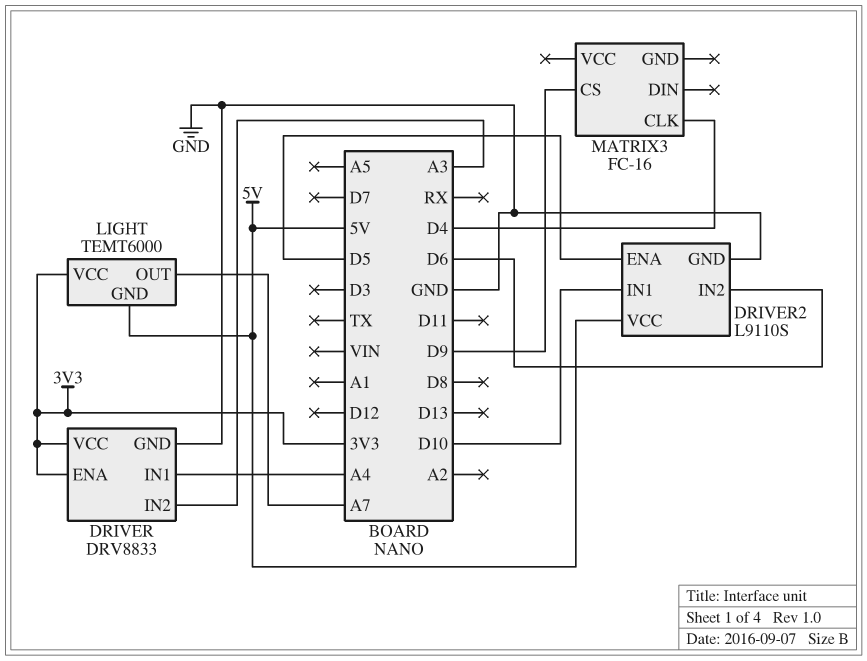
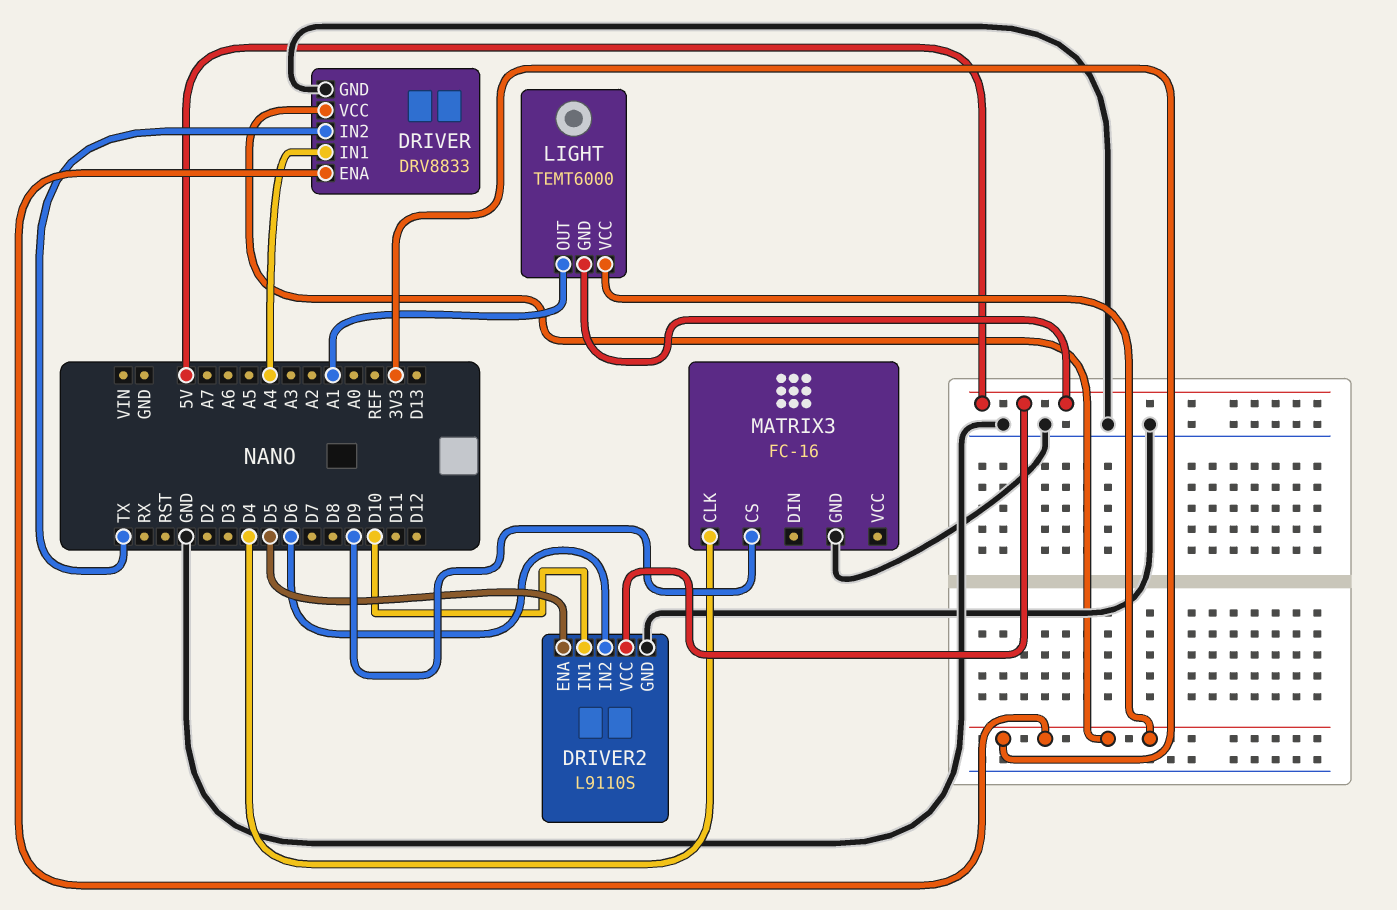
DRIVER pin IN2: A3 -> TX
LIGHT pin OUT: A7 -> A1
MATRIX3 pin GND: none -> GND

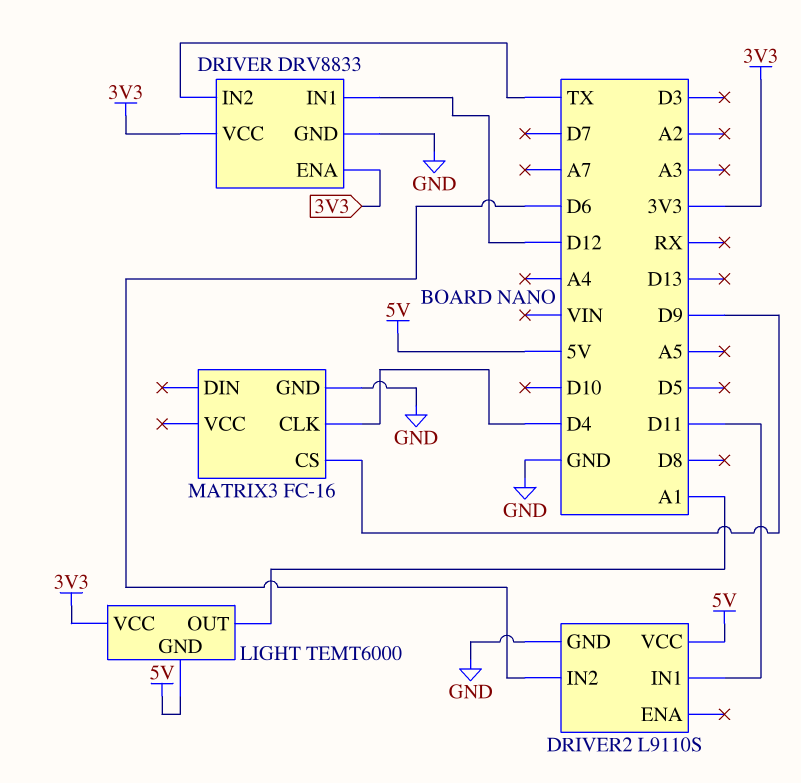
DRIVER pin IN1: A4 -> D12
DRIVER2 pin ENA: D5 -> none
DRIVER2 pin IN1: D10 -> D11

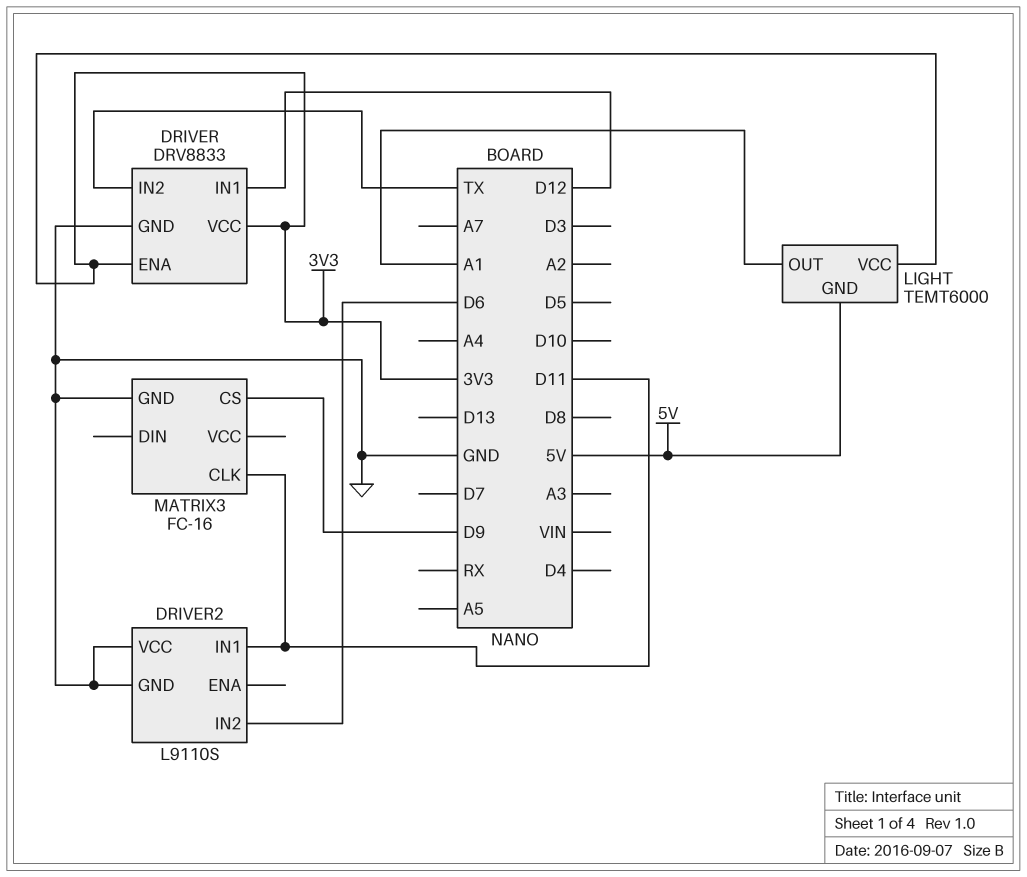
DRIVER2 pin VCC: 5V -> GND
MATRIX3 pin CLK: D4 -> D11

